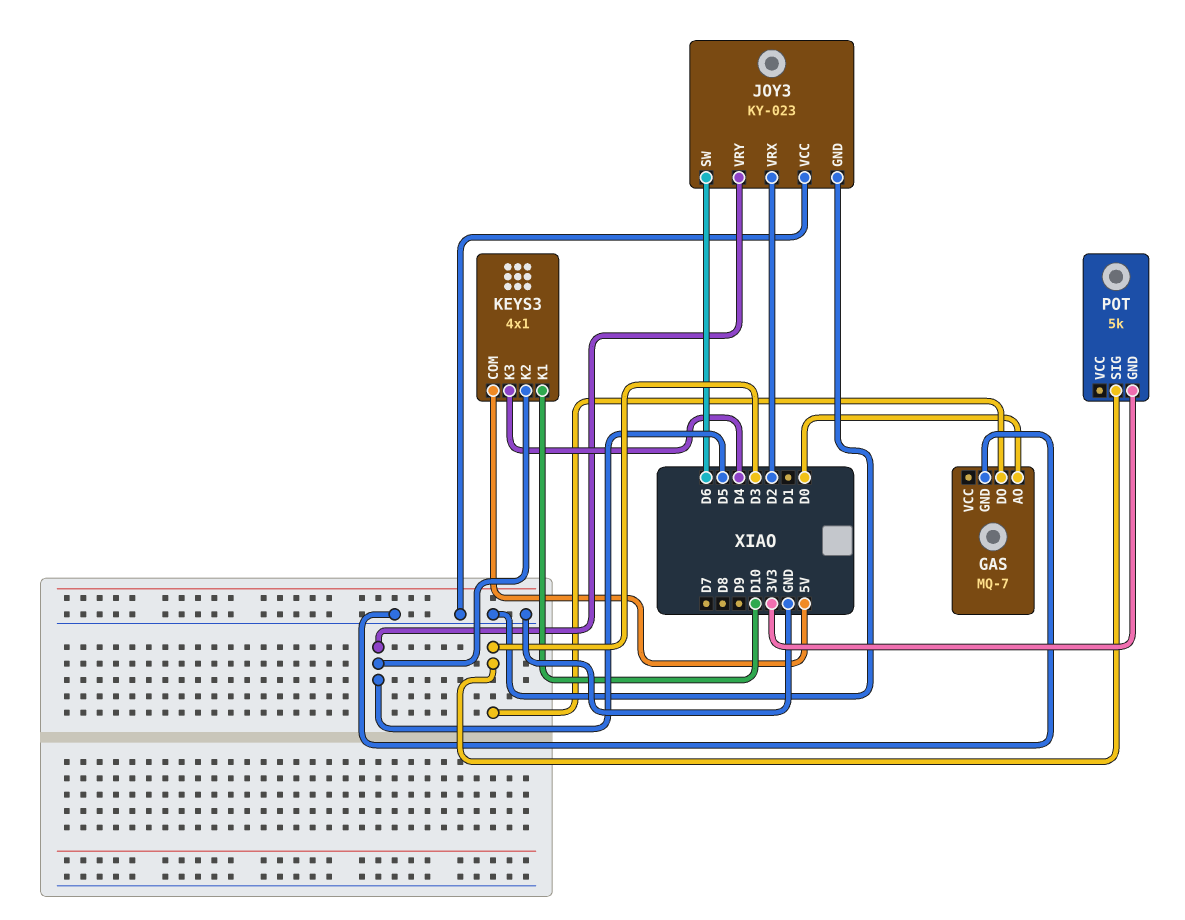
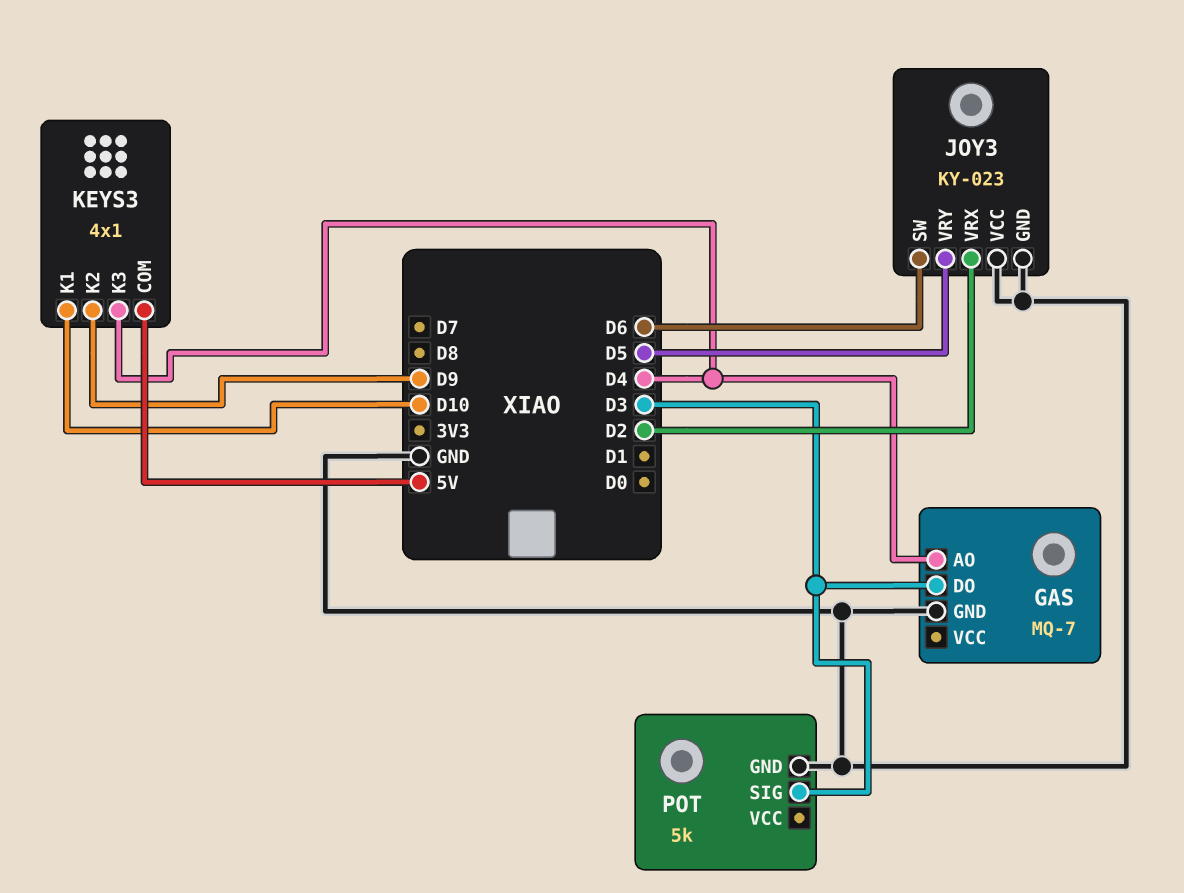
GAS pin AO: D0 -> D4
KEYS3 pin K2: D5 -> D9
POT pin GND: 3V3 -> GND

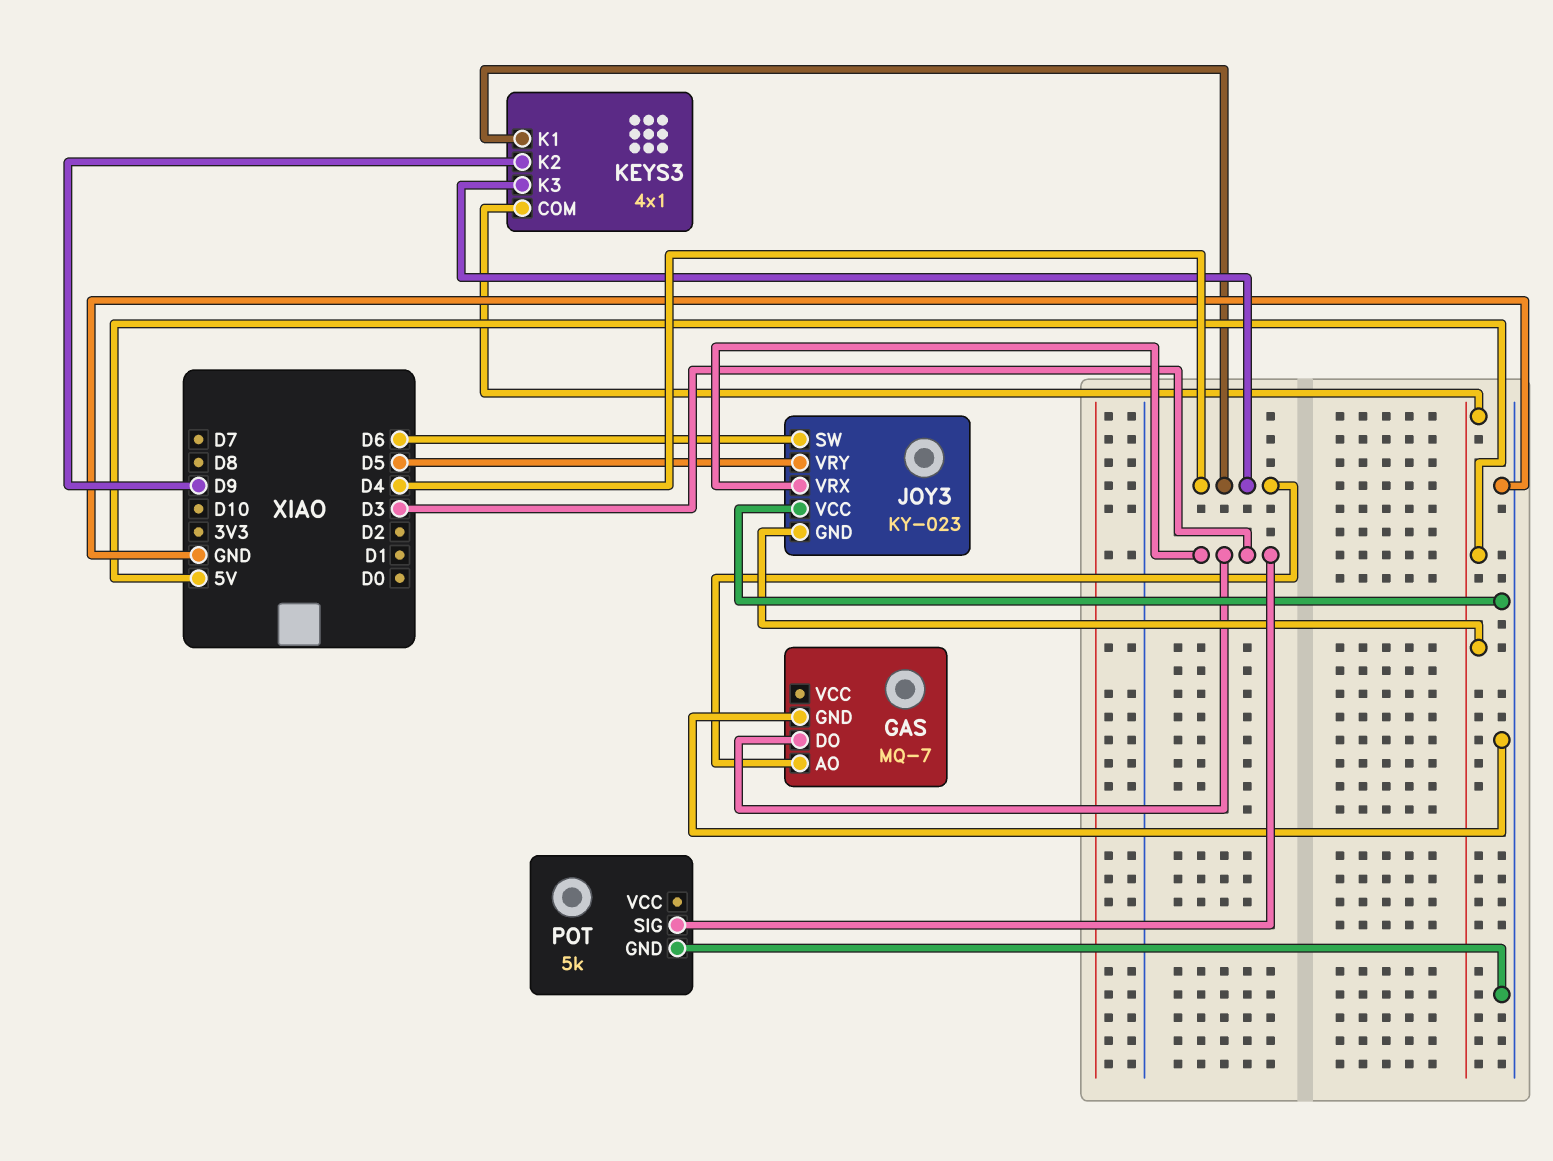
JOY3 pin GND: GND -> 5V
JOY3 pin VRX: D2 -> D3
KEYS3 pin K1: D10 -> D4

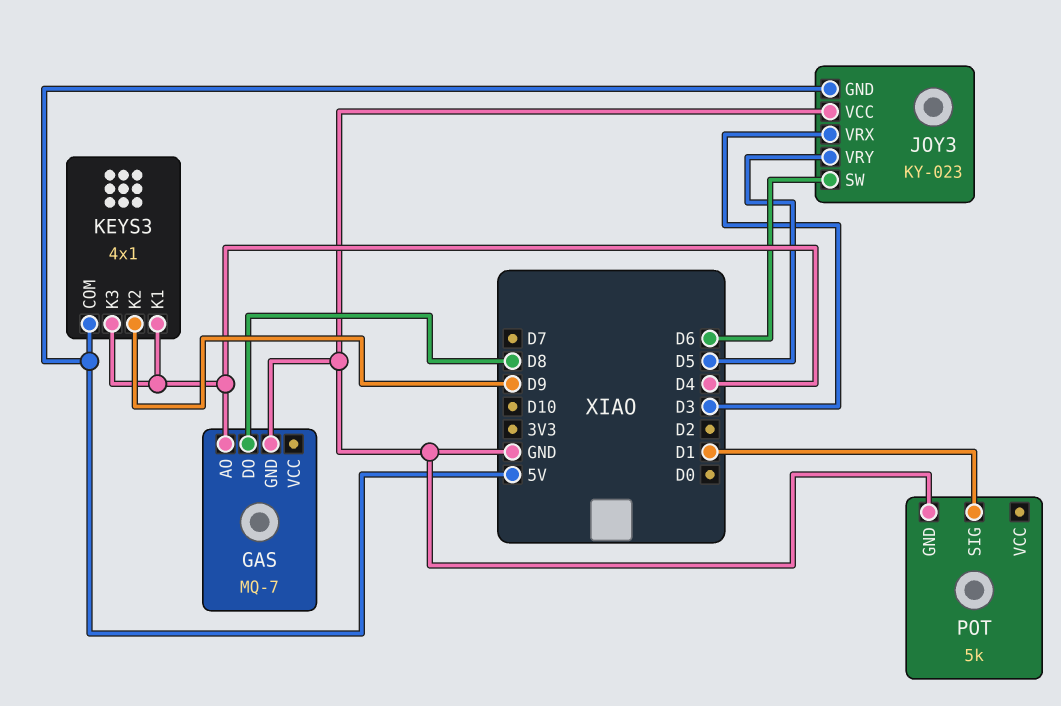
GAS pin DO: D3 -> D8
POT pin SIG: D3 -> D1

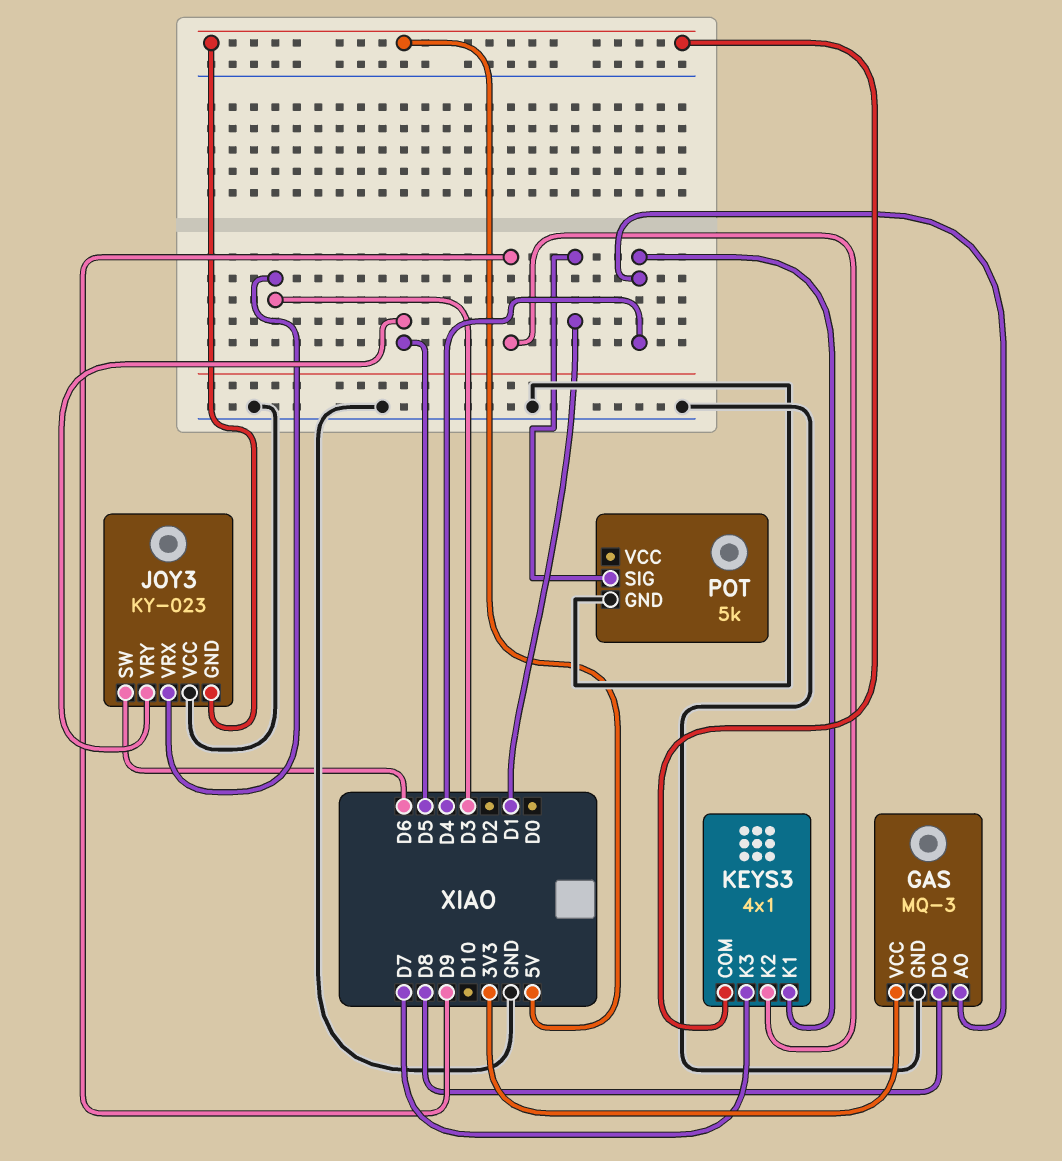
GAS: MQ-7 -> MQ-3
GAS pin VCC: none -> 3V3
KEYS3 pin K3: D4 -> D7

